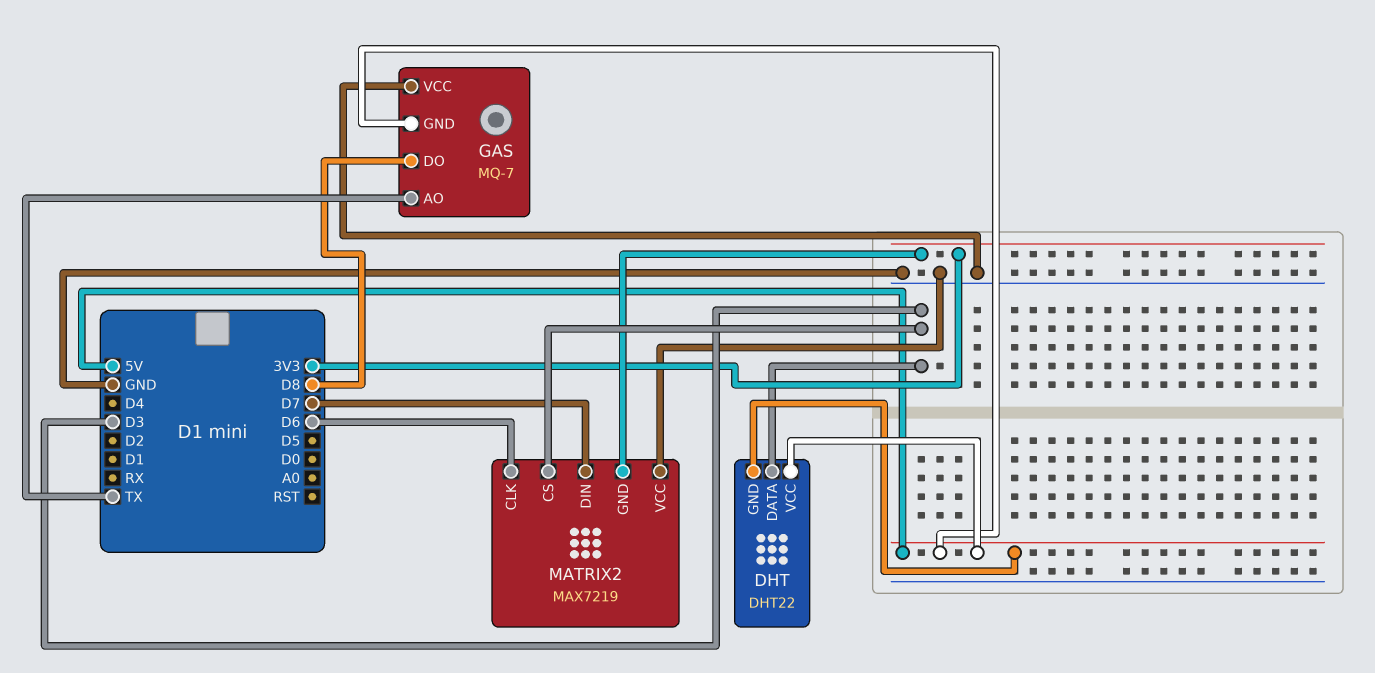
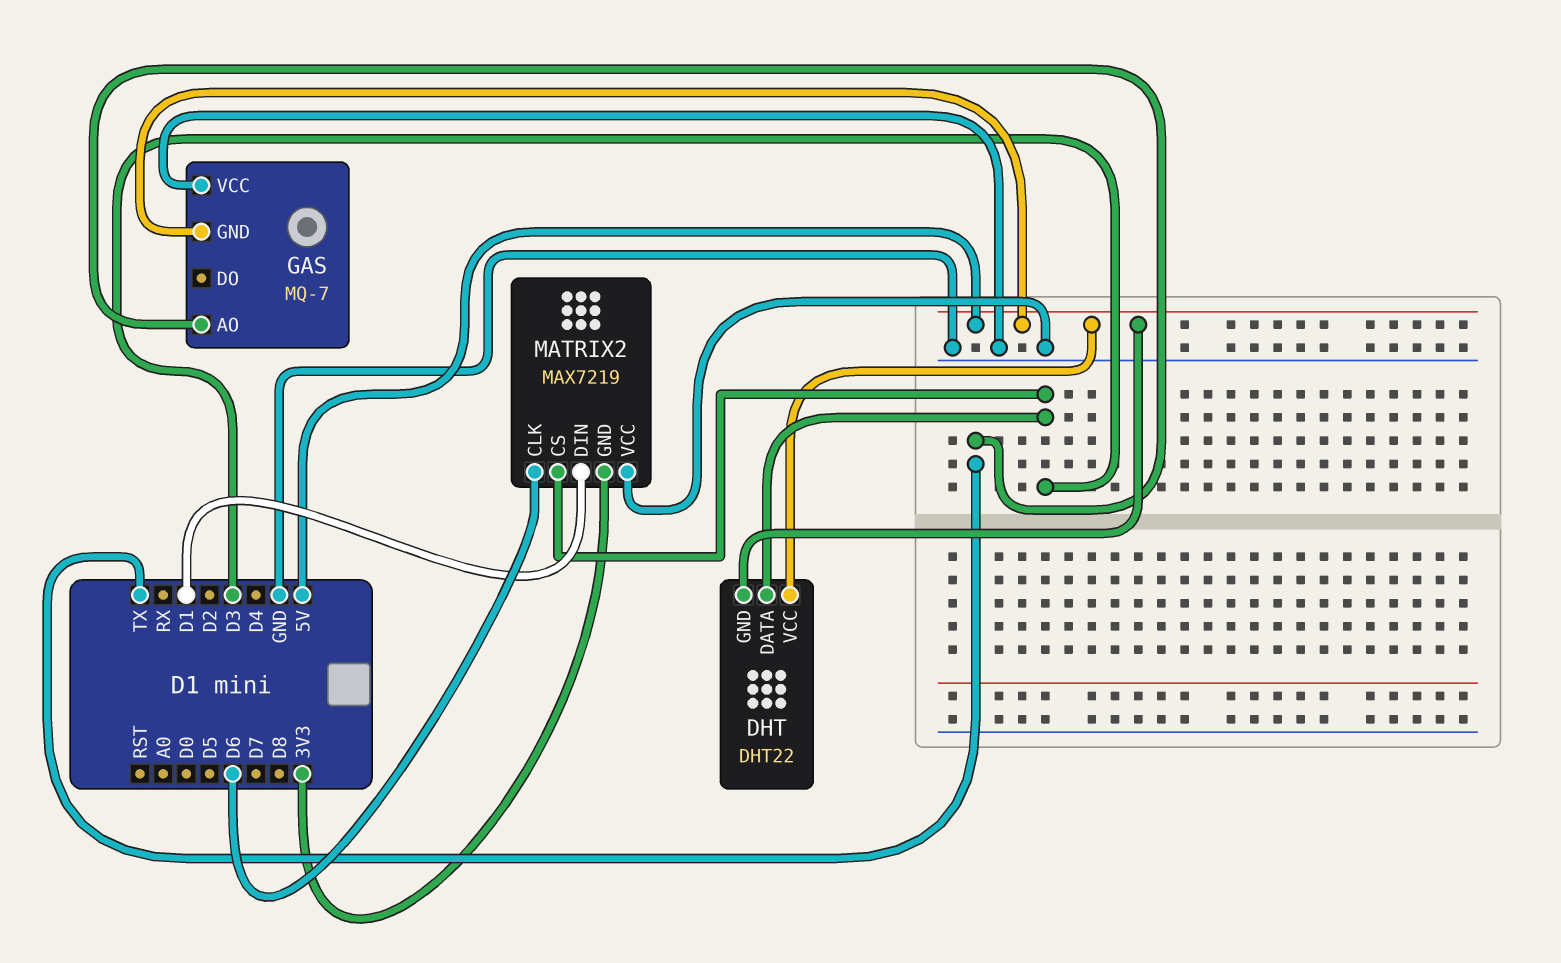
GAS pin DO: D8 -> none
MATRIX2 pin DIN: D7 -> D1

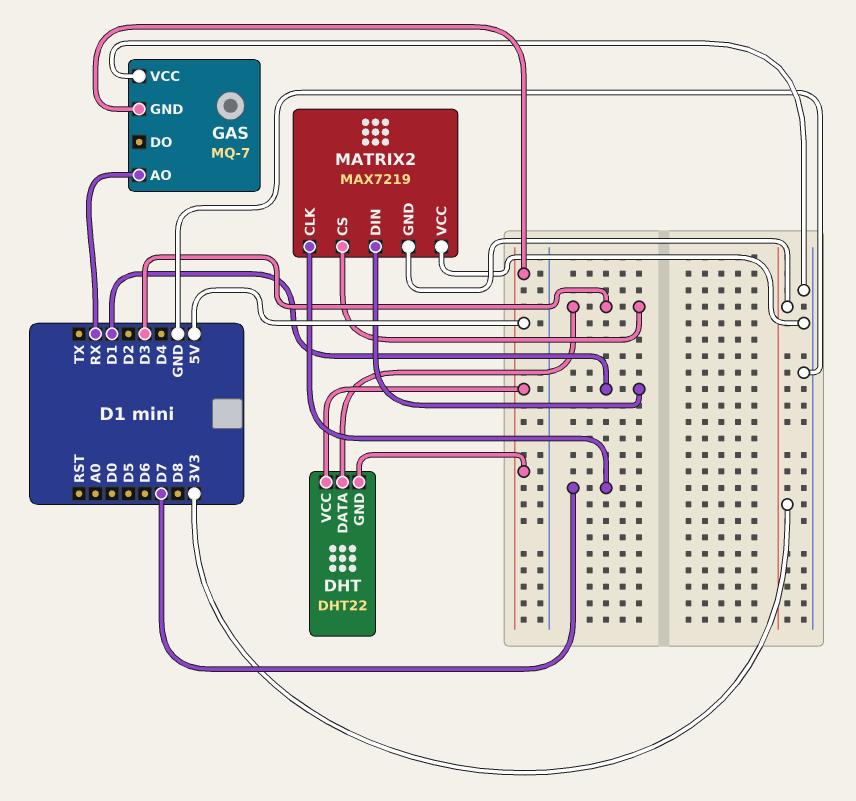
GAS pin AO: TX -> RX
MATRIX2 pin CLK: D6 -> D7

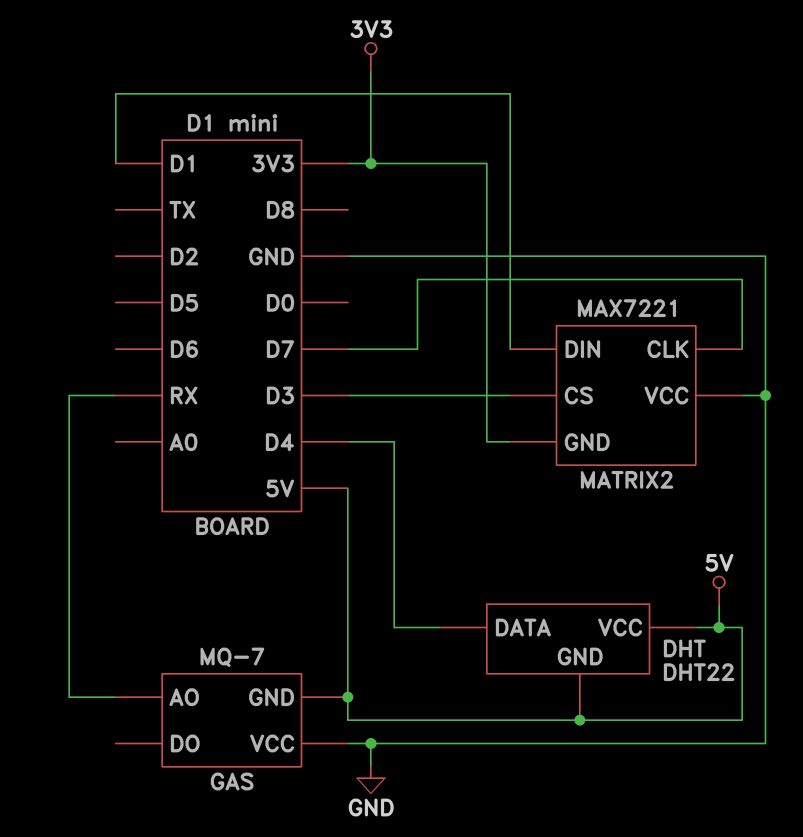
DHT pin DATA: D3 -> D4
MATRIX2: MAX7219 -> MAX7221

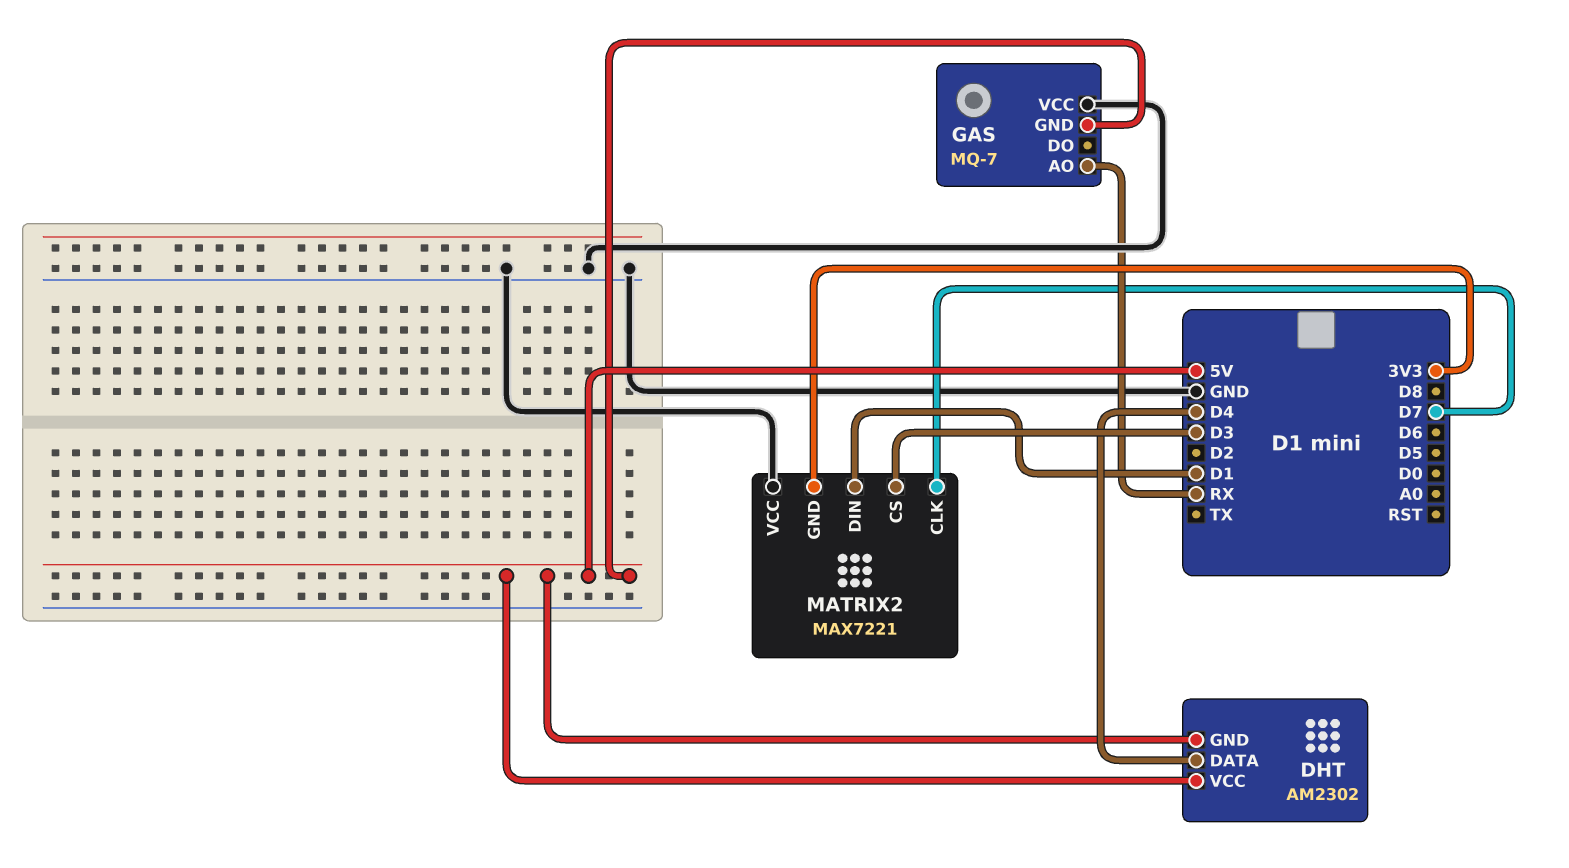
DHT: DHT22 -> AM2302

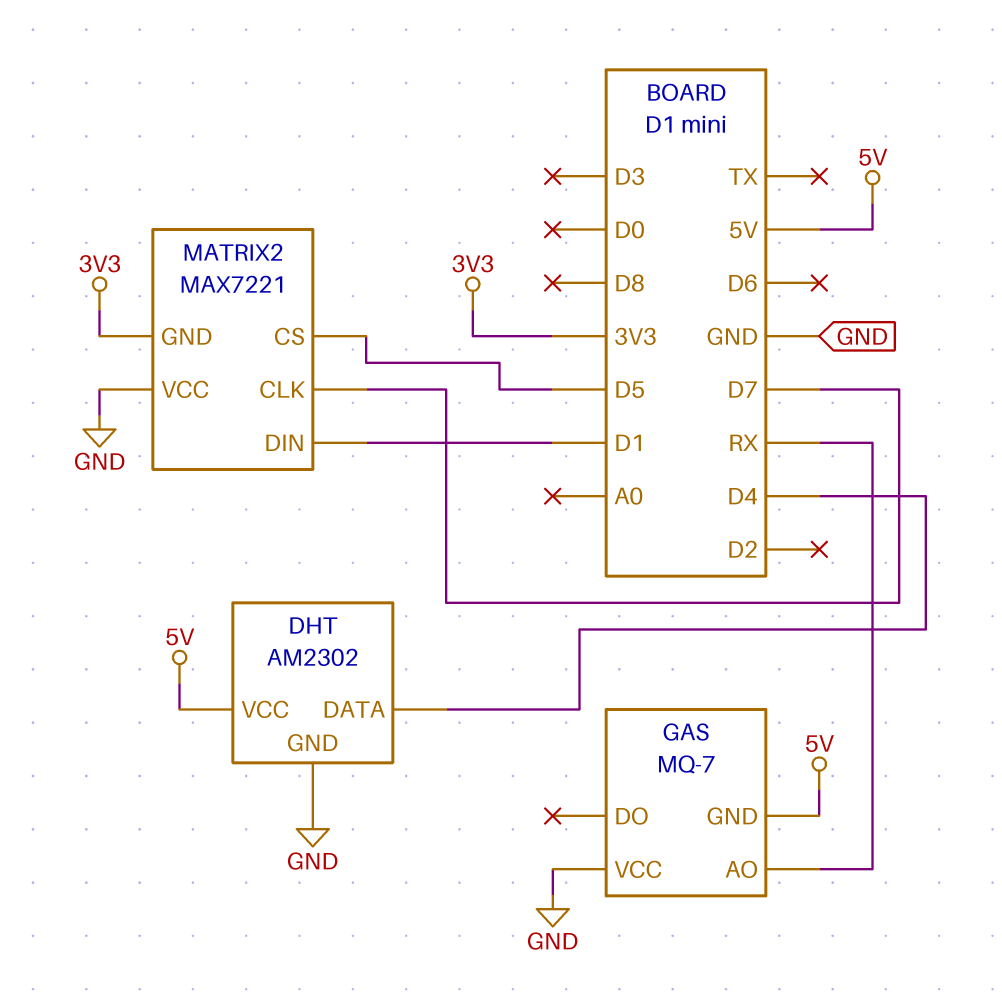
DHT pin GND: 5V -> GND
MATRIX2 pin CS: D3 -> D5

